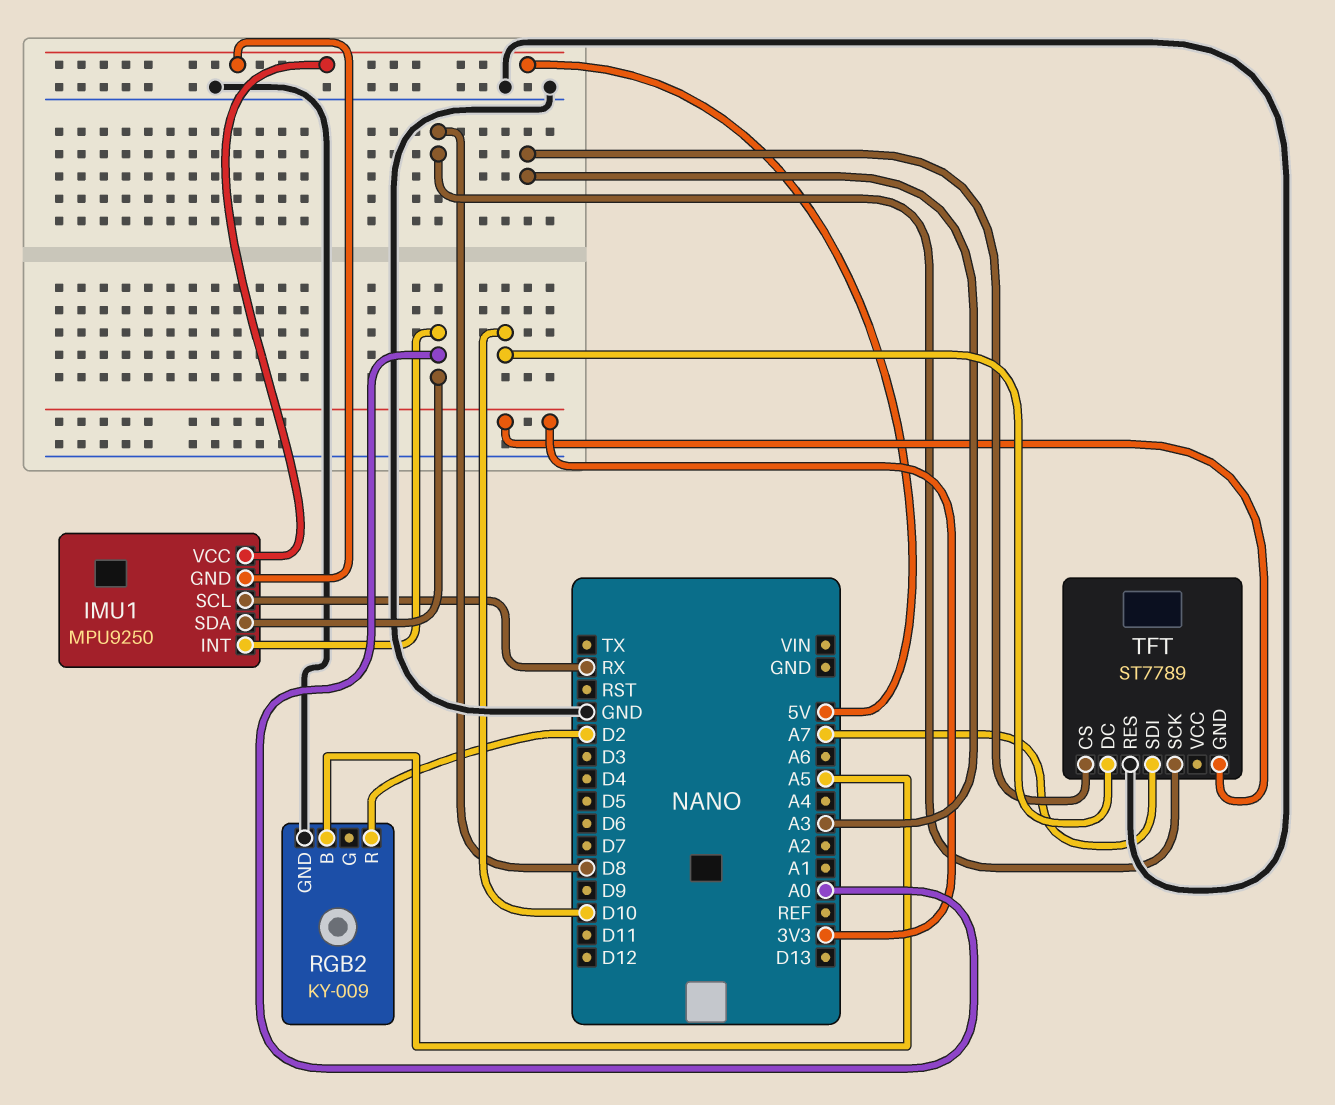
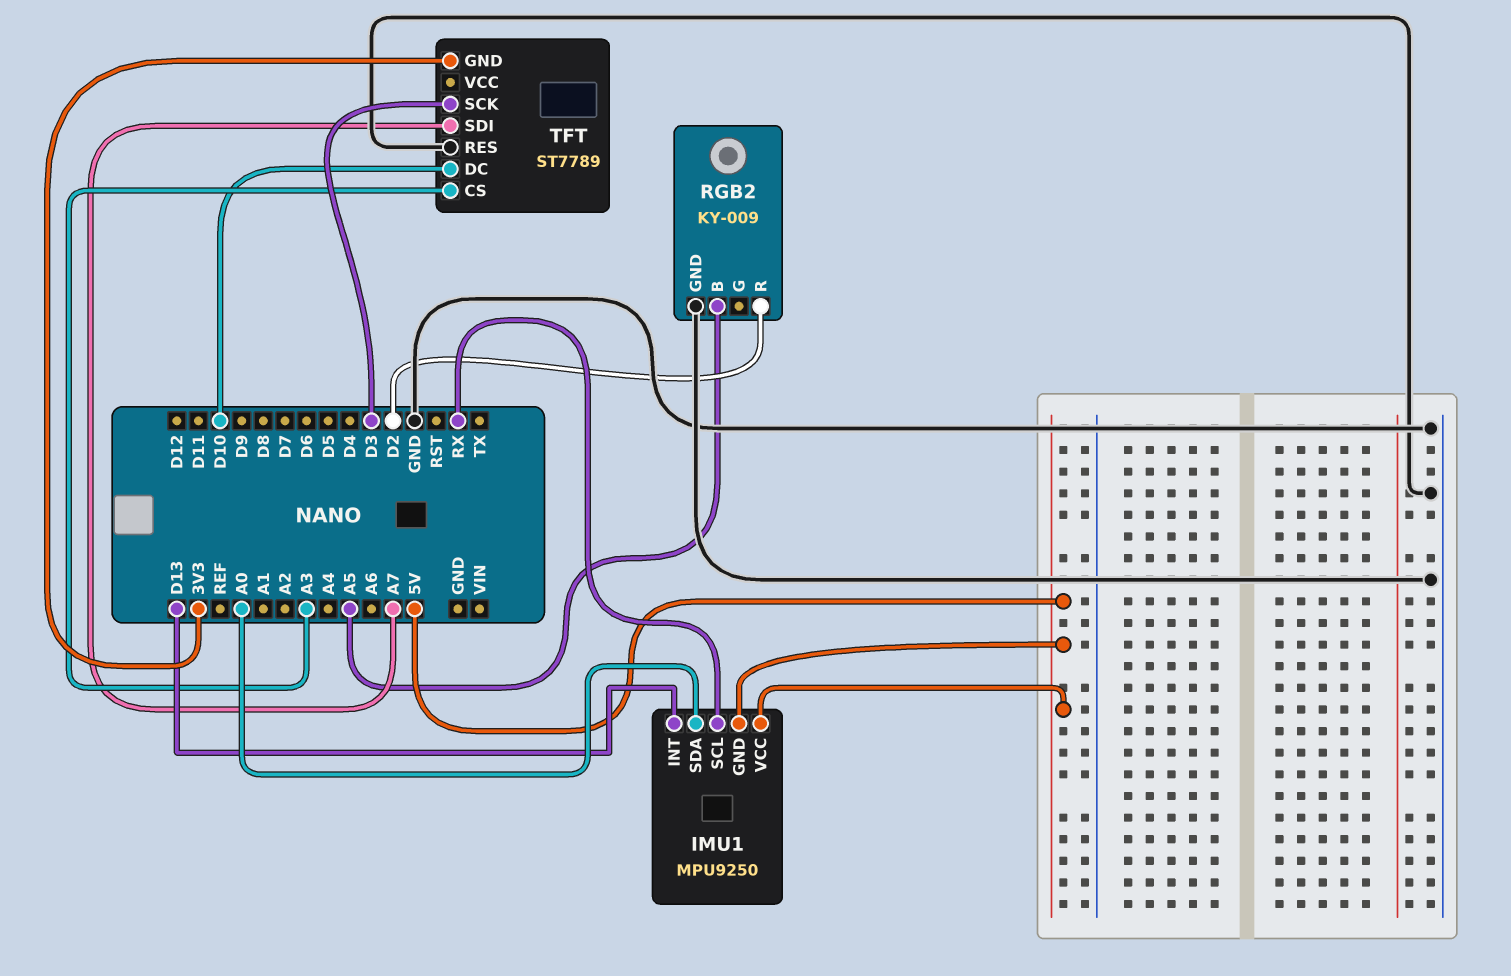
IMU1 pin INT: A0 -> D13
TFT pin SCK: D8 -> D3

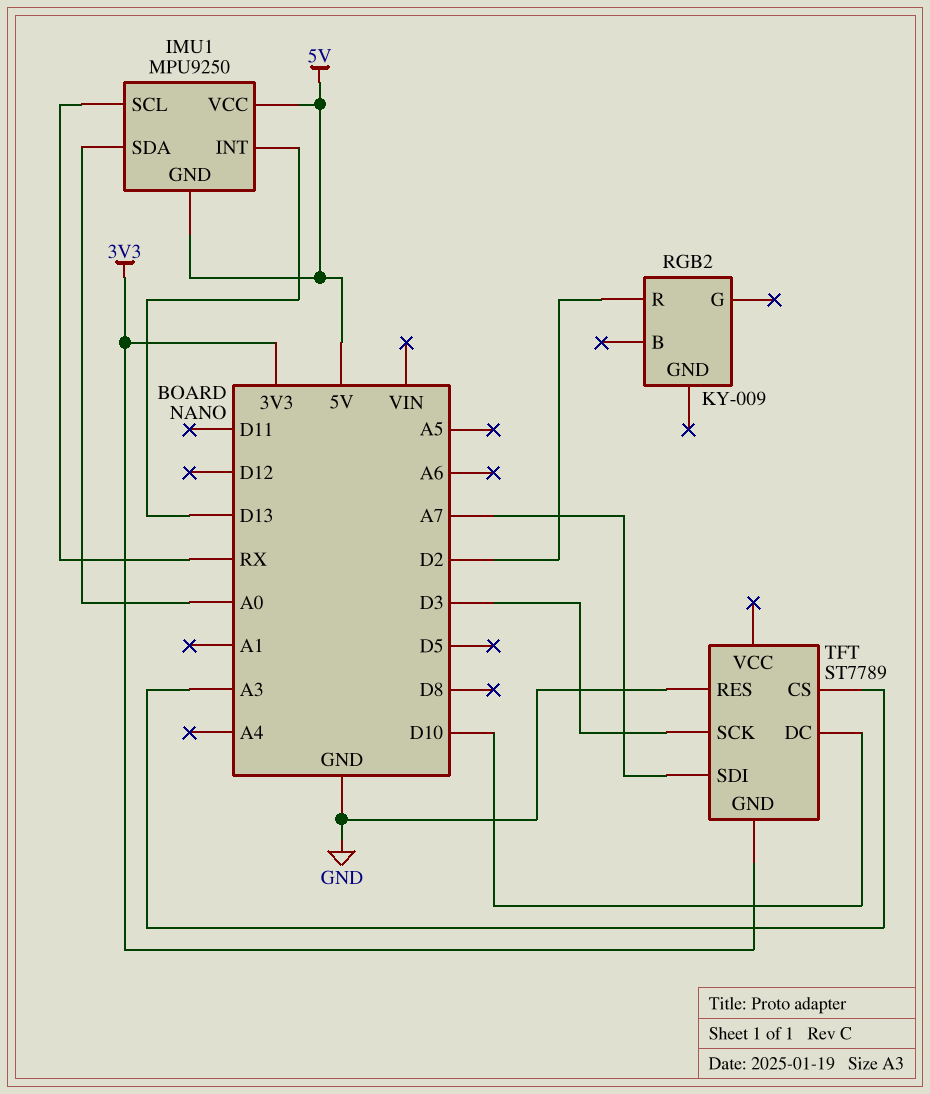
RGB2 pin B: A5 -> none
RGB2 pin GND: GND -> none

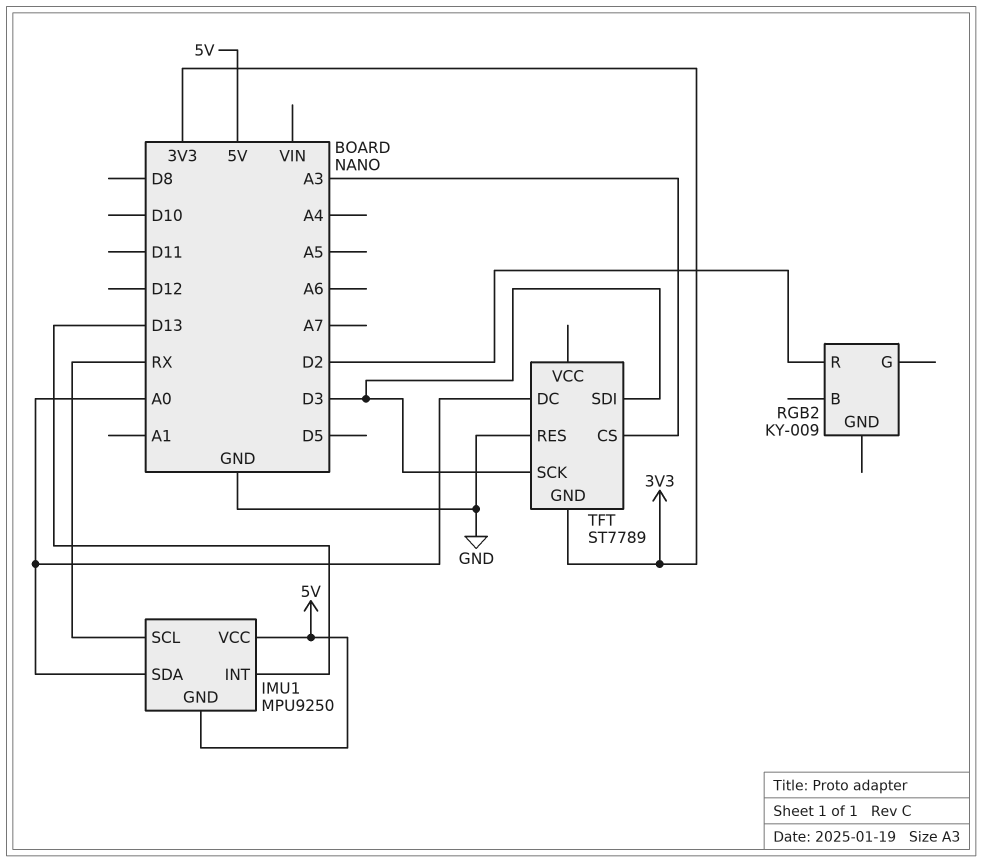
TFT pin DC: D10 -> A0
TFT pin SDI: A7 -> D3

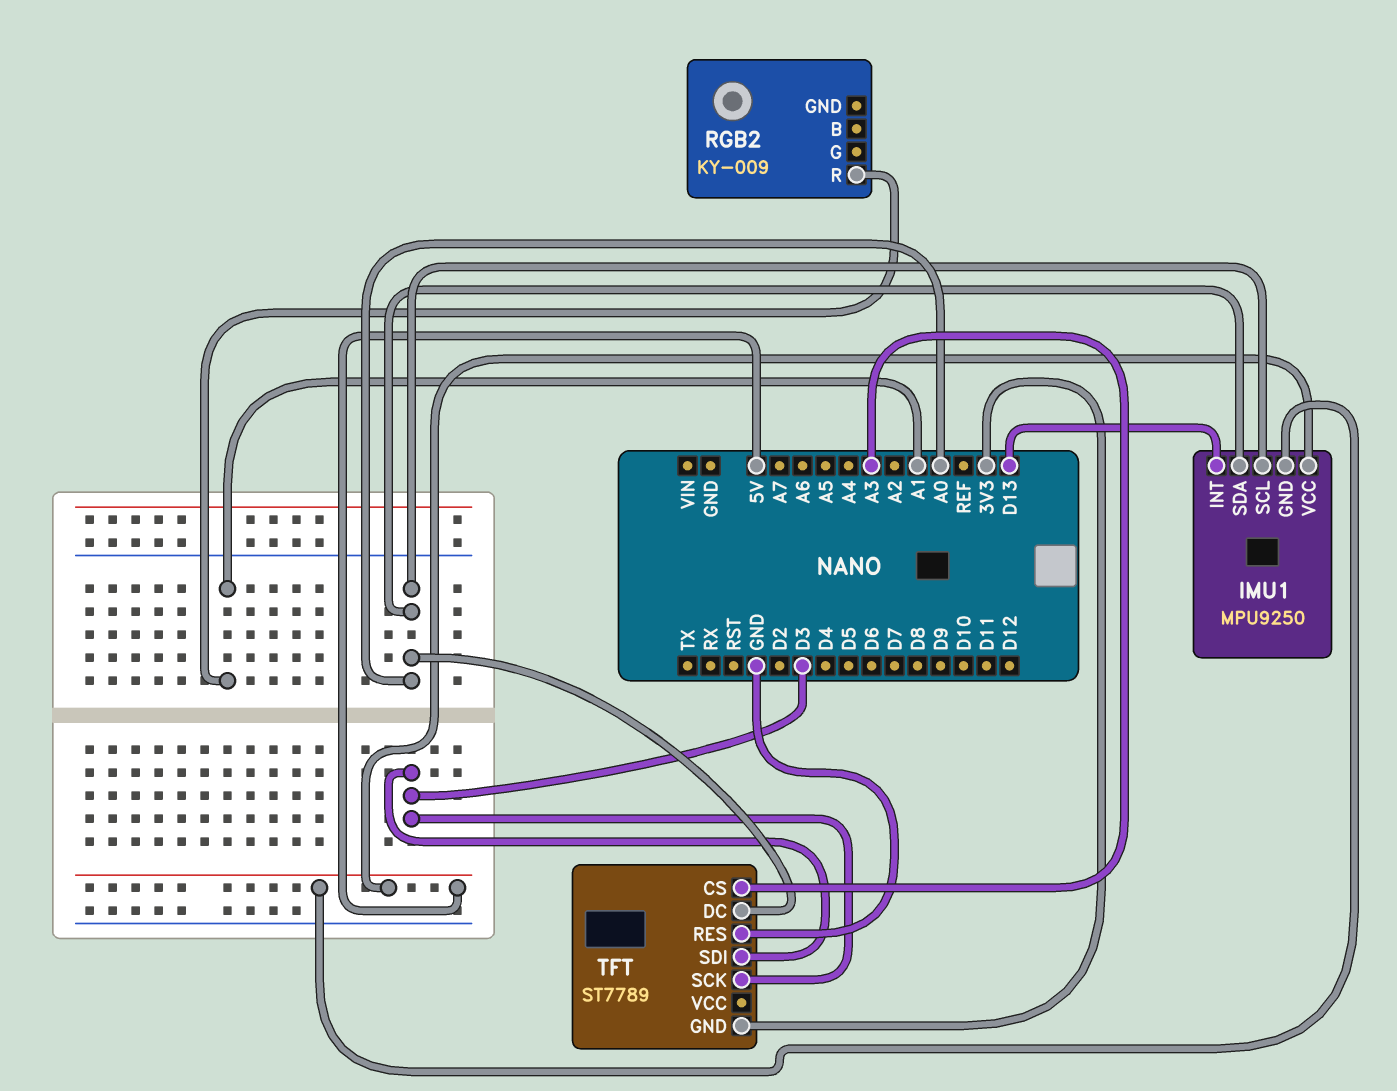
IMU1 pin SCL: RX -> A0
RGB2 pin R: D2 -> A1

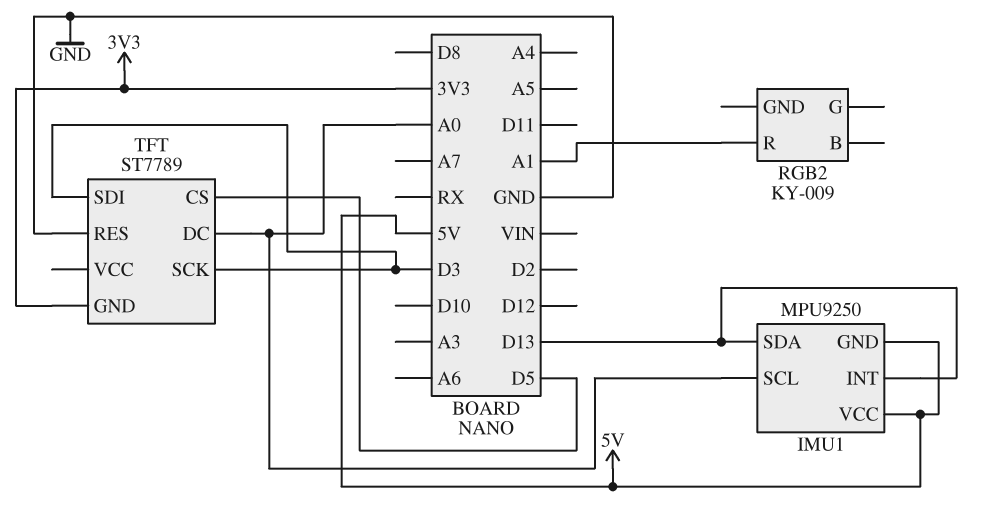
IMU1 pin SDA: A0 -> D13
TFT pin CS: A3 -> D5

